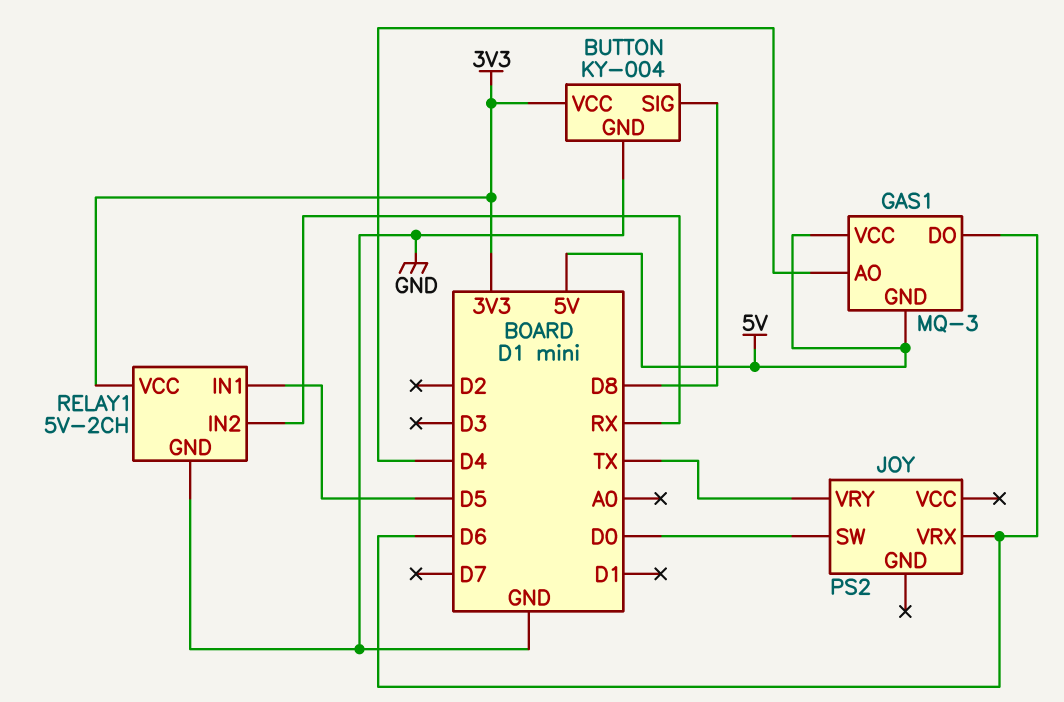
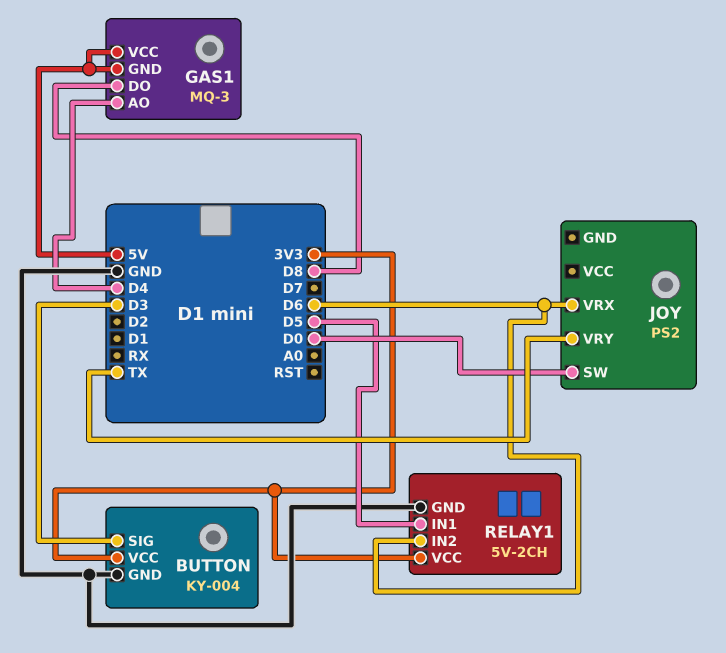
BUTTON pin SIG: D8 -> D3
GAS1 pin DO: D6 -> D8
RELAY1 pin IN2: RX -> D6

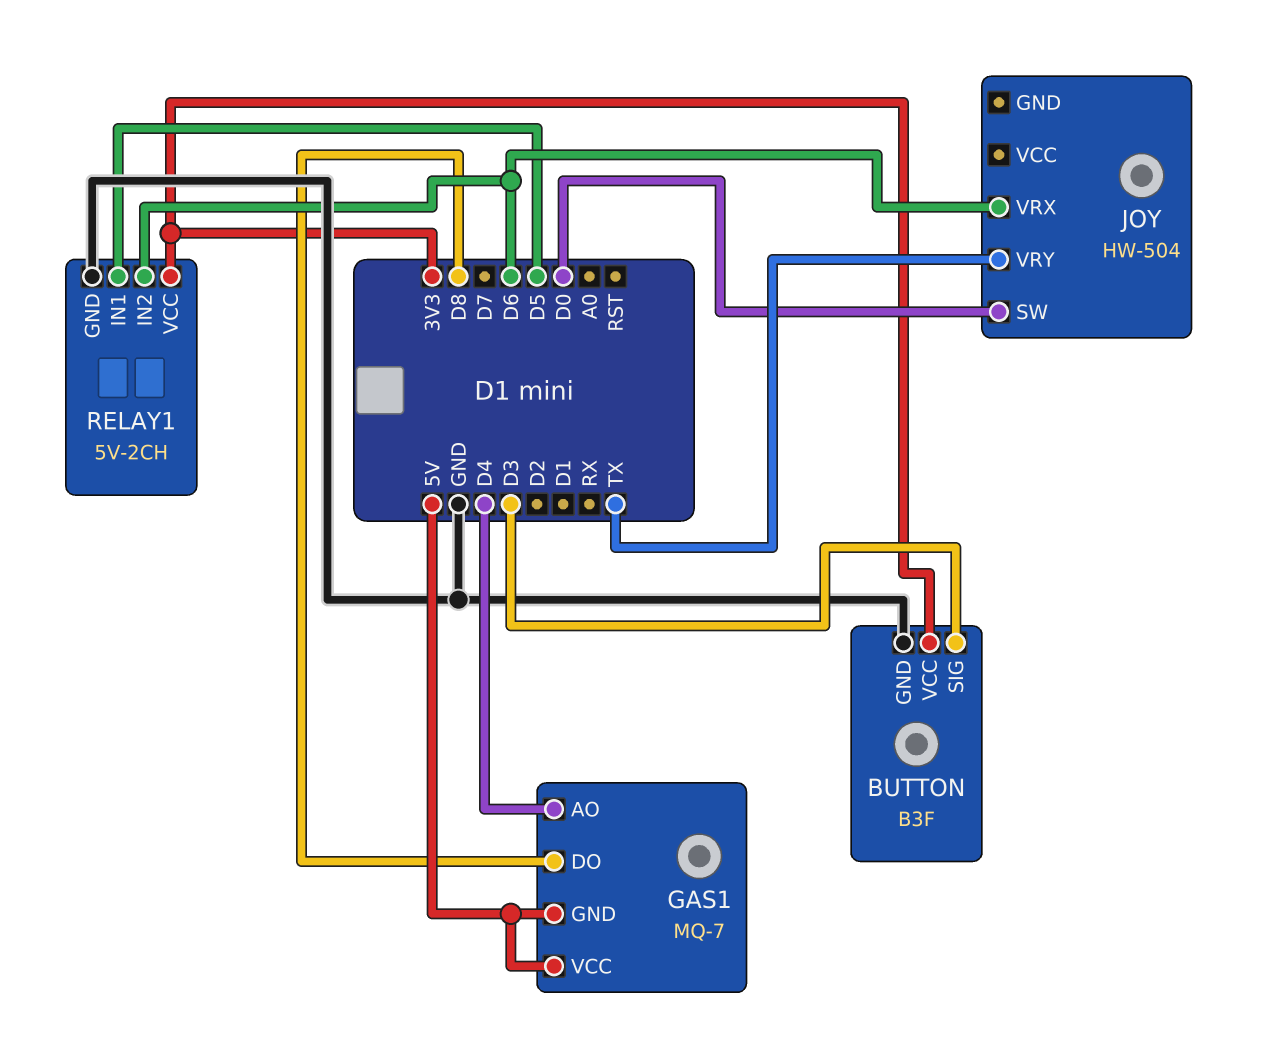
BUTTON: KY-004 -> B3F
GAS1: MQ-3 -> MQ-7
JOY: PS2 -> HW-504

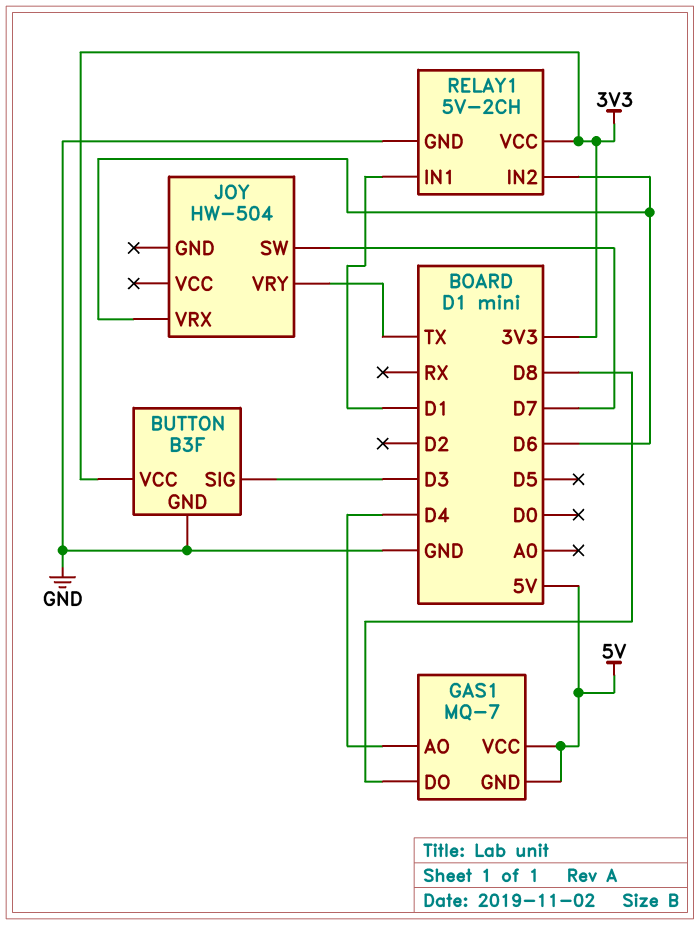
JOY pin SW: D0 -> D7
RELAY1 pin IN1: D5 -> D1

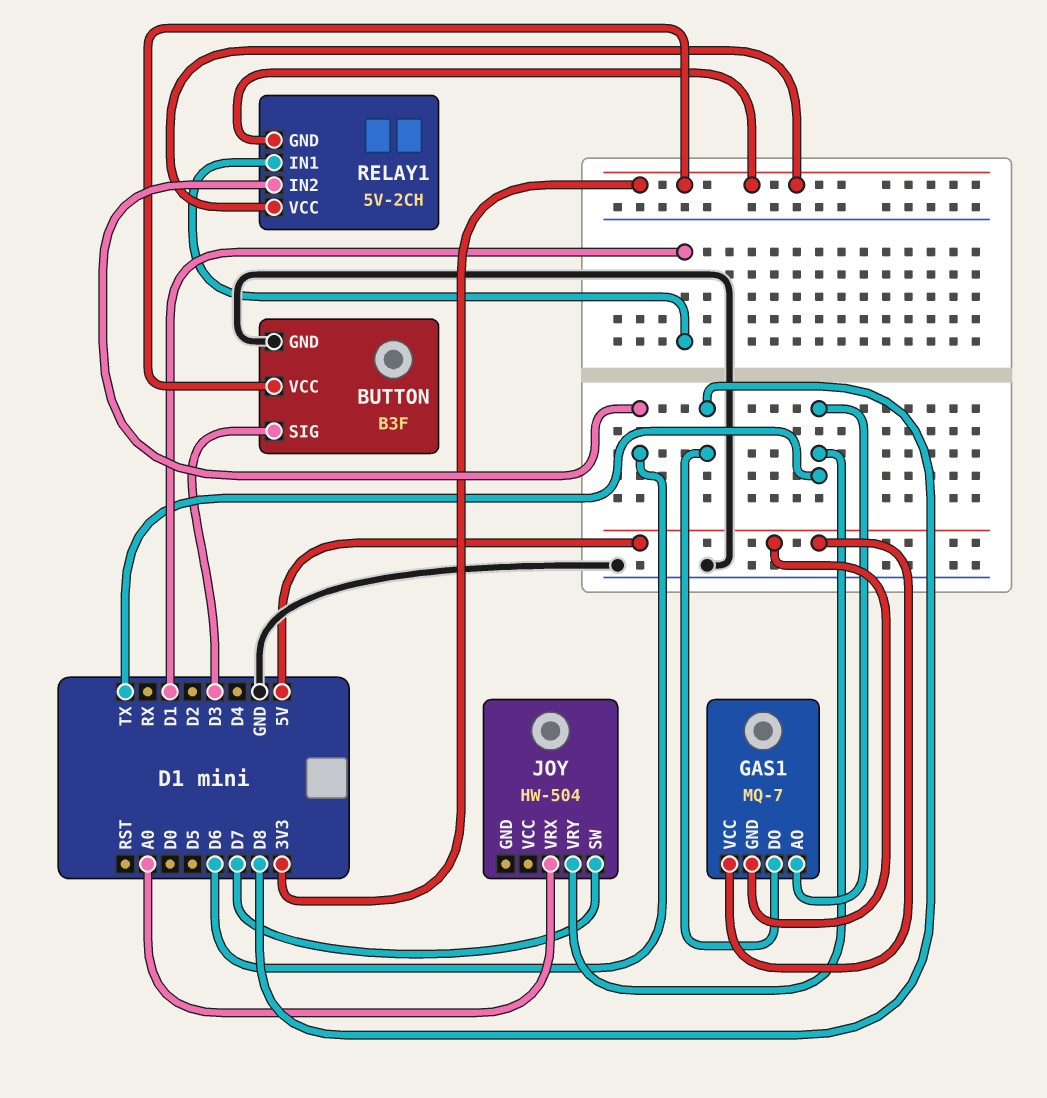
GAS1 pin AO: D4 -> TX
JOY pin VRX: D6 -> A0
RELAY1 pin GND: GND -> 3V3

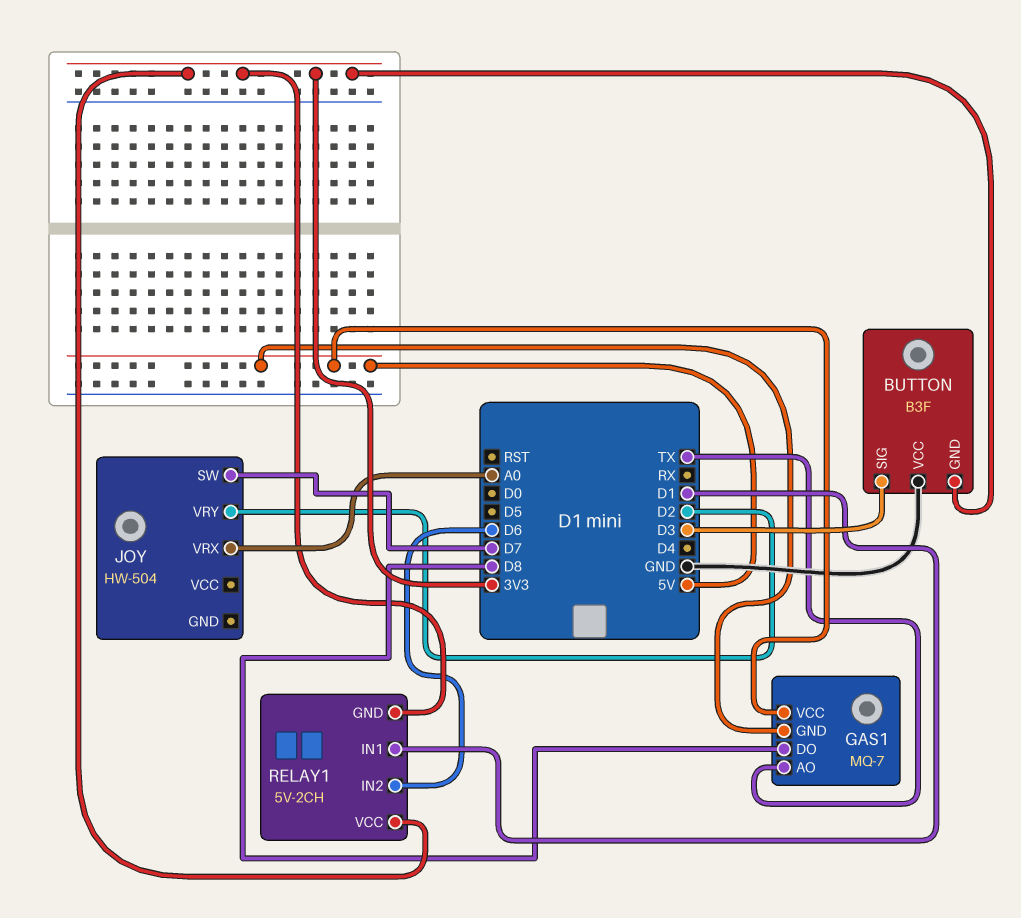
BUTTON pin GND: GND -> 3V3
BUTTON pin VCC: 3V3 -> GND
JOY pin VRY: TX -> D2

